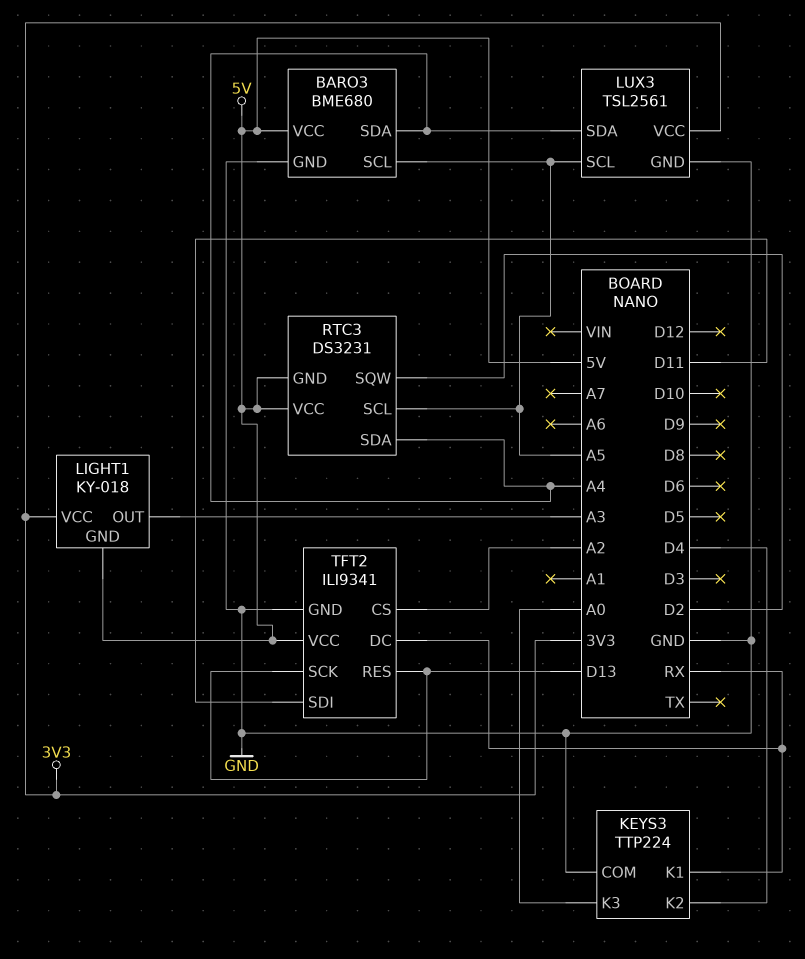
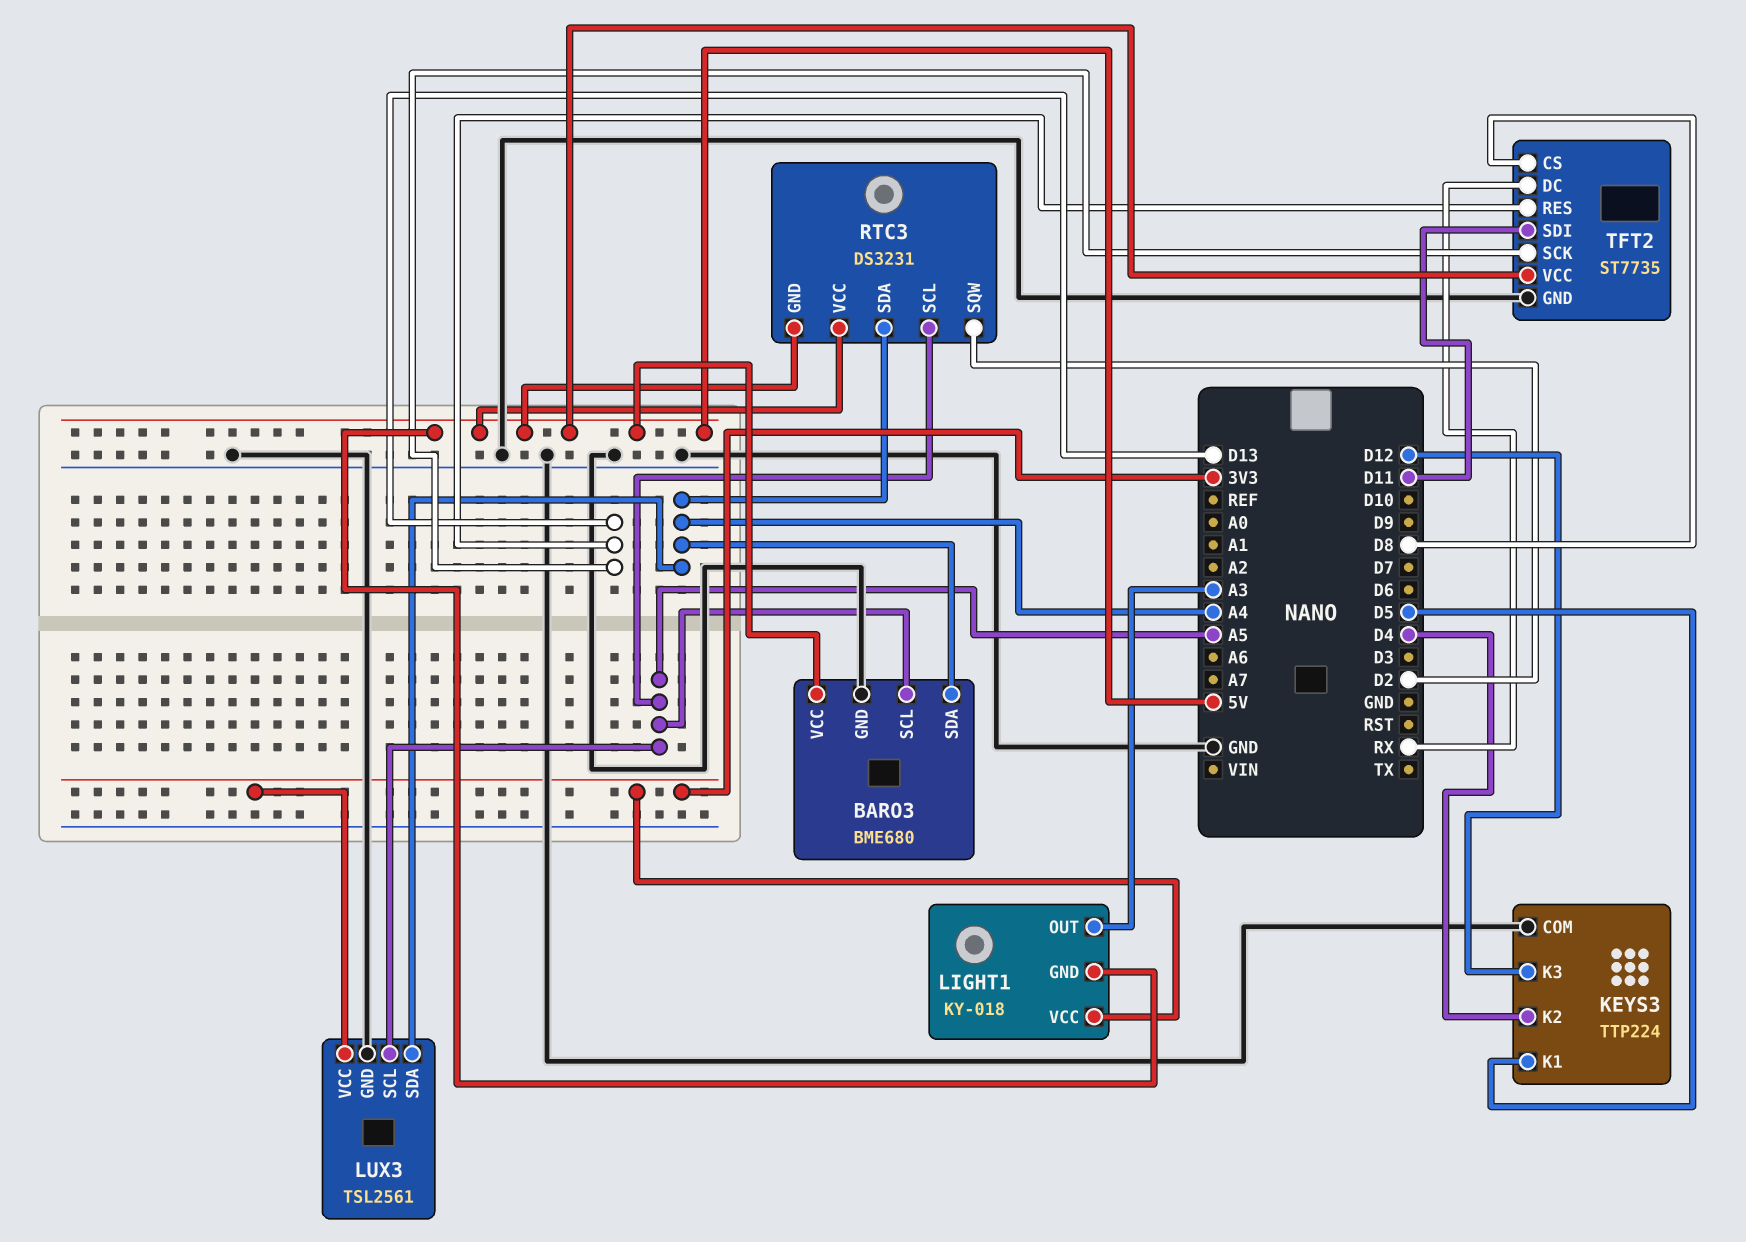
KEYS3 pin K1: RX -> D5
KEYS3 pin K3: A0 -> D12
TFT2: ILI9341 -> ST7735
TFT2 pin CS: A2 -> D8

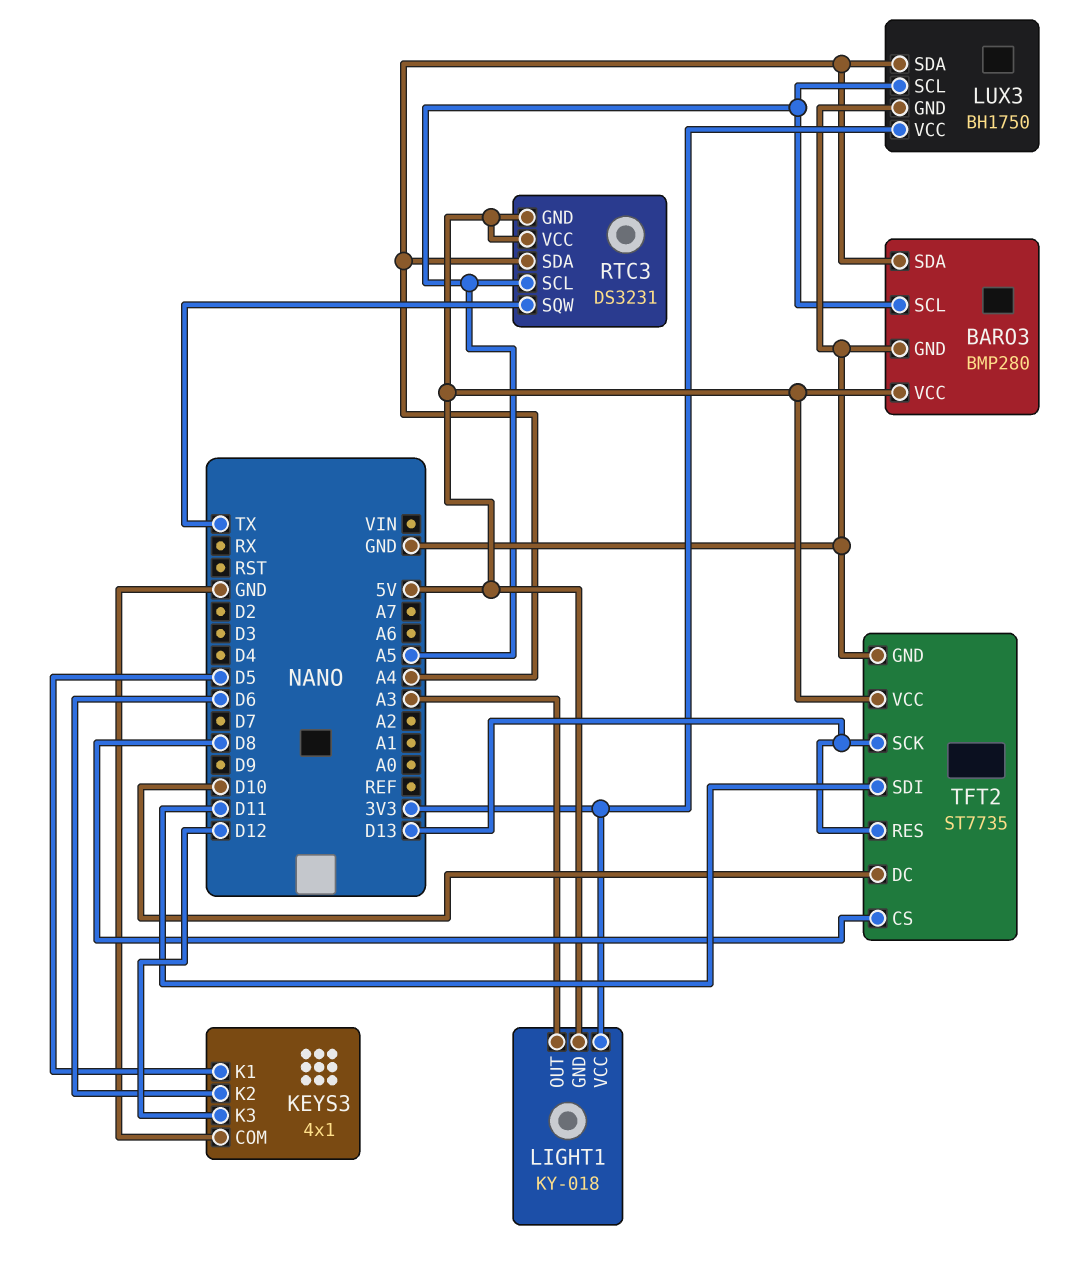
BARO3: BME680 -> BMP280
KEYS3: TTP224 -> 4x1
KEYS3 pin K2: D4 -> D6
LUX3: TSL2561 -> BH1750
RTC3 pin SQW: D2 -> TX
TFT2 pin DC: RX -> D10

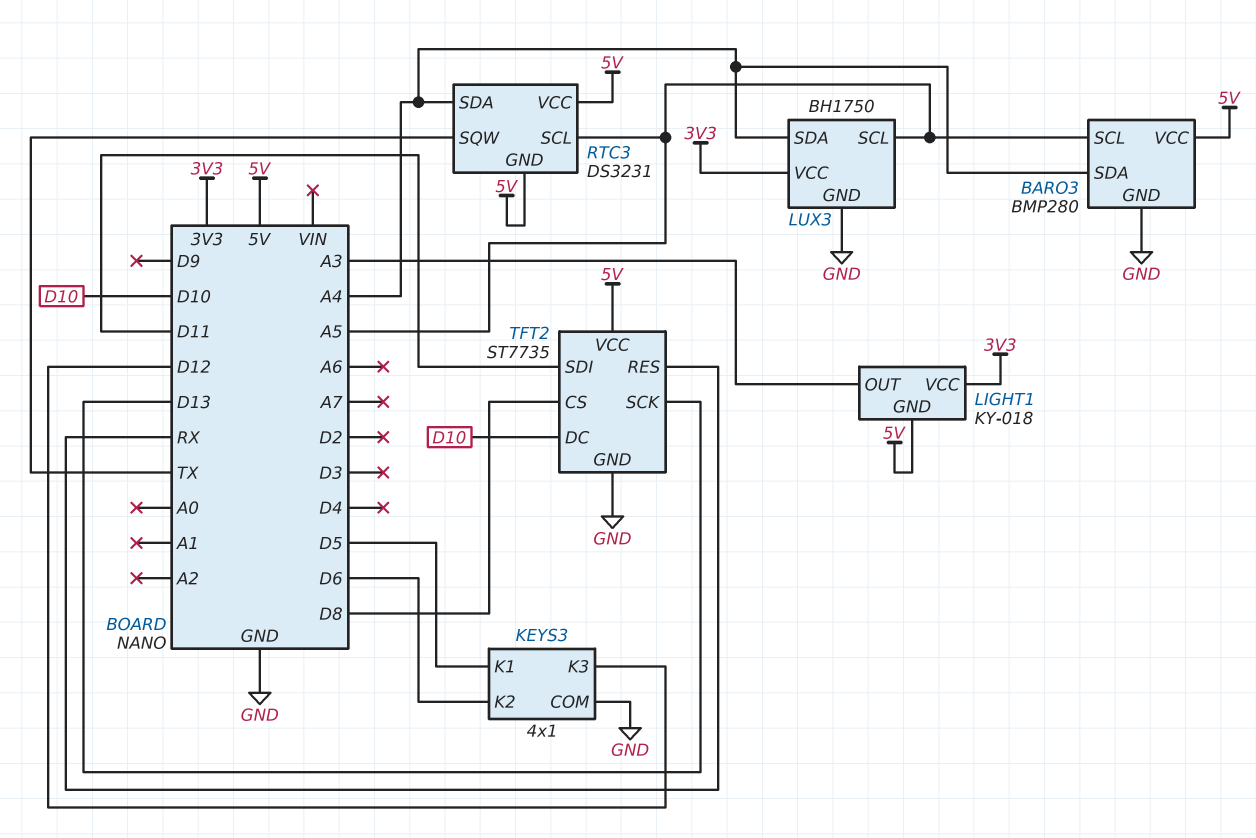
TFT2 pin RES: D13 -> RX

